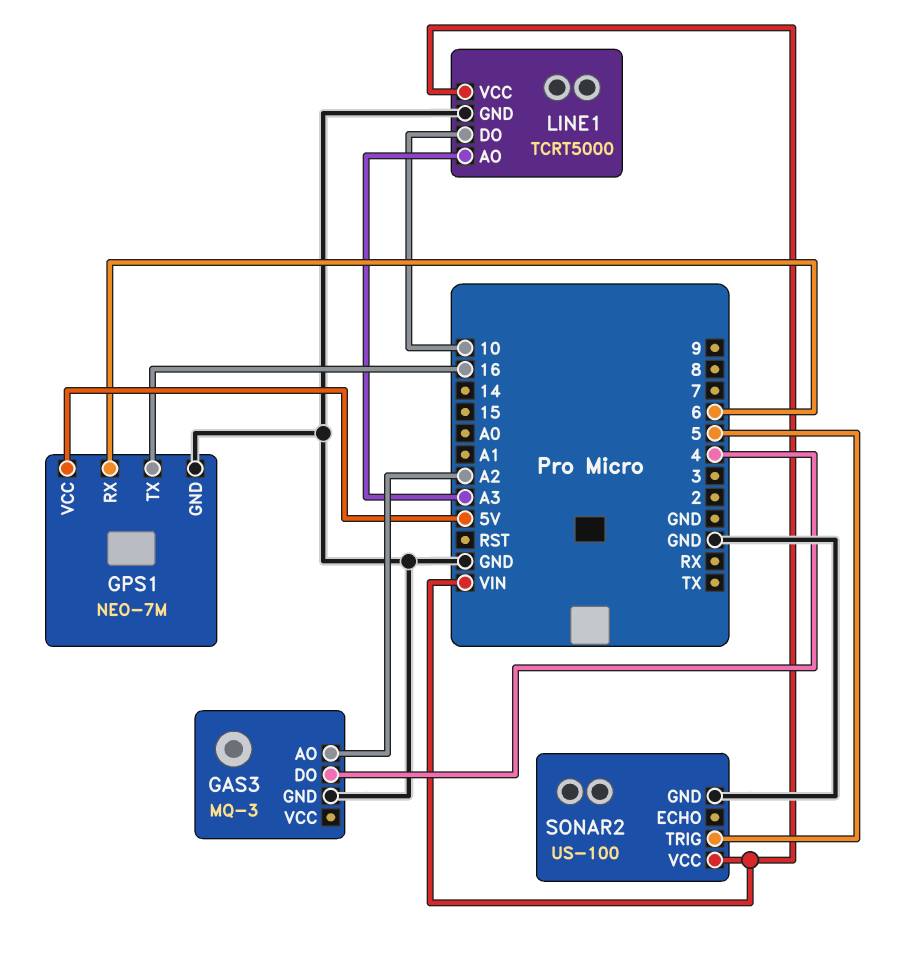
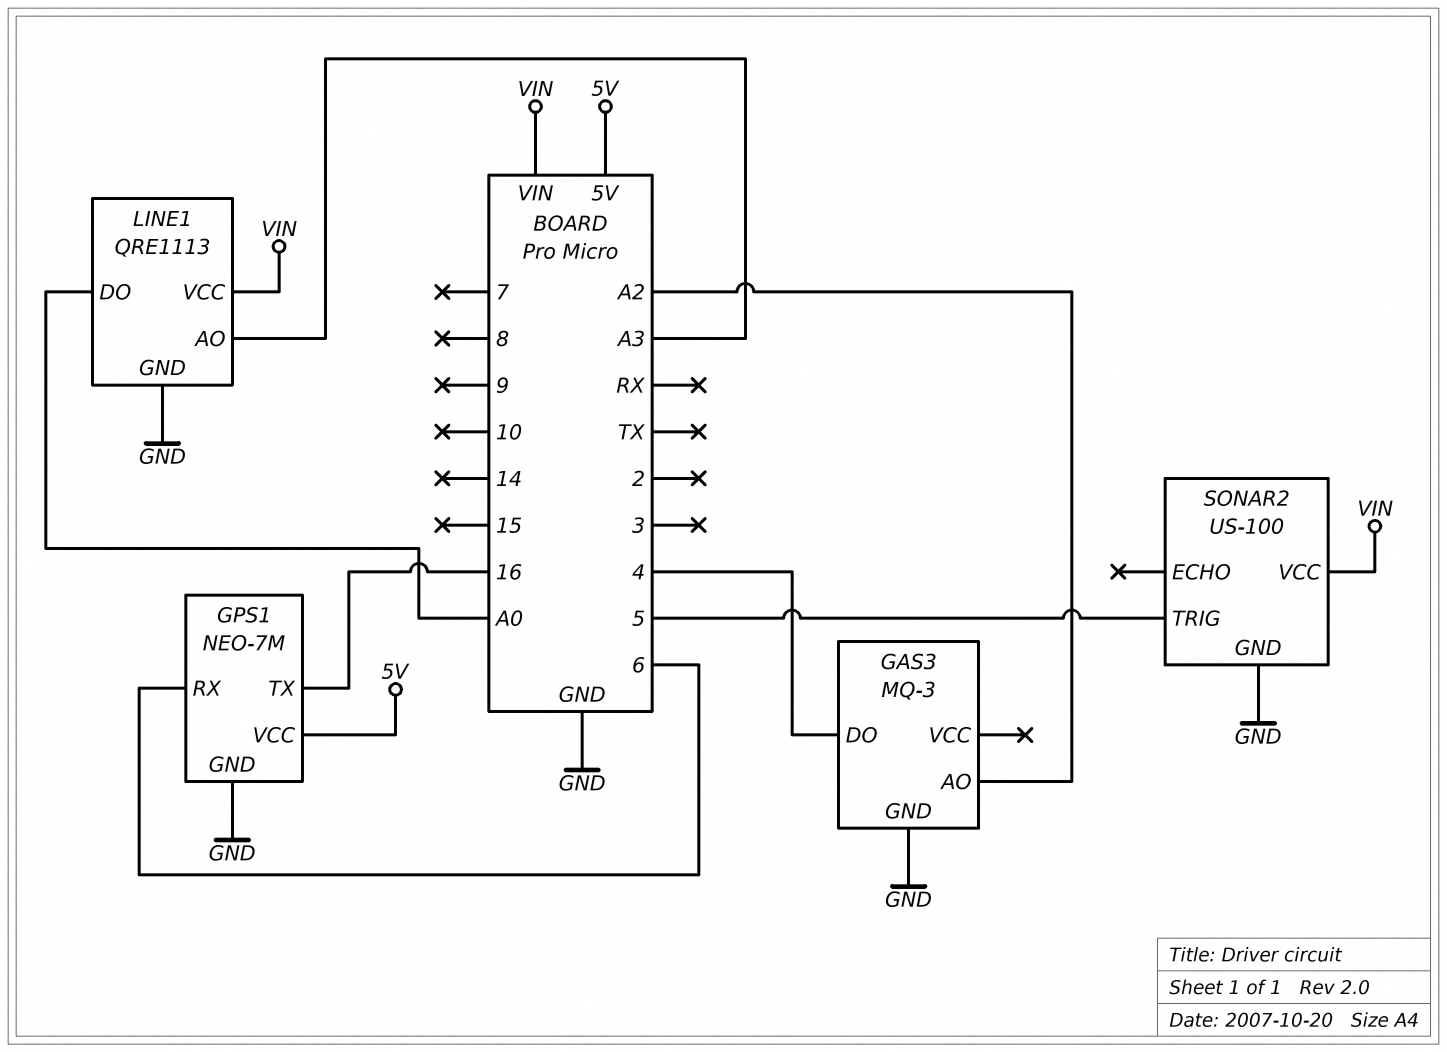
LINE1: TCRT5000 -> QRE1113
LINE1 pin DO: 10 -> A0

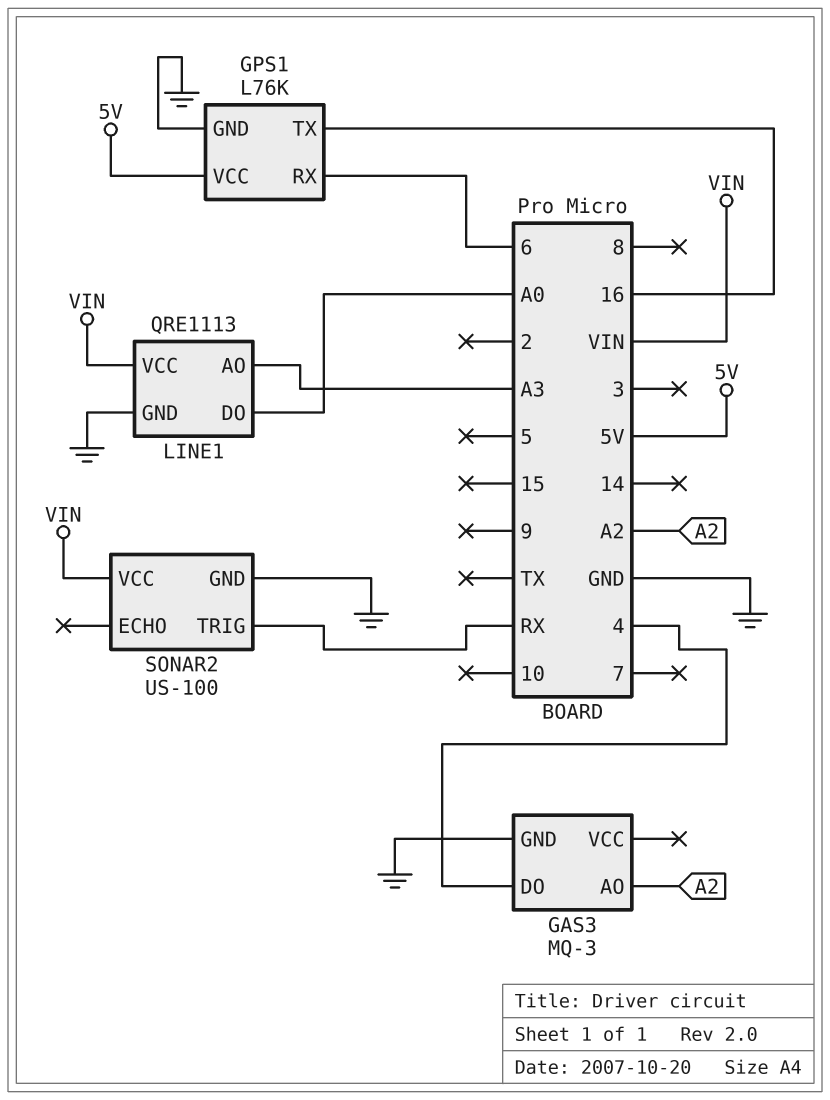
GPS1: NEO-7M -> L76K
SONAR2 pin TRIG: 5 -> RX

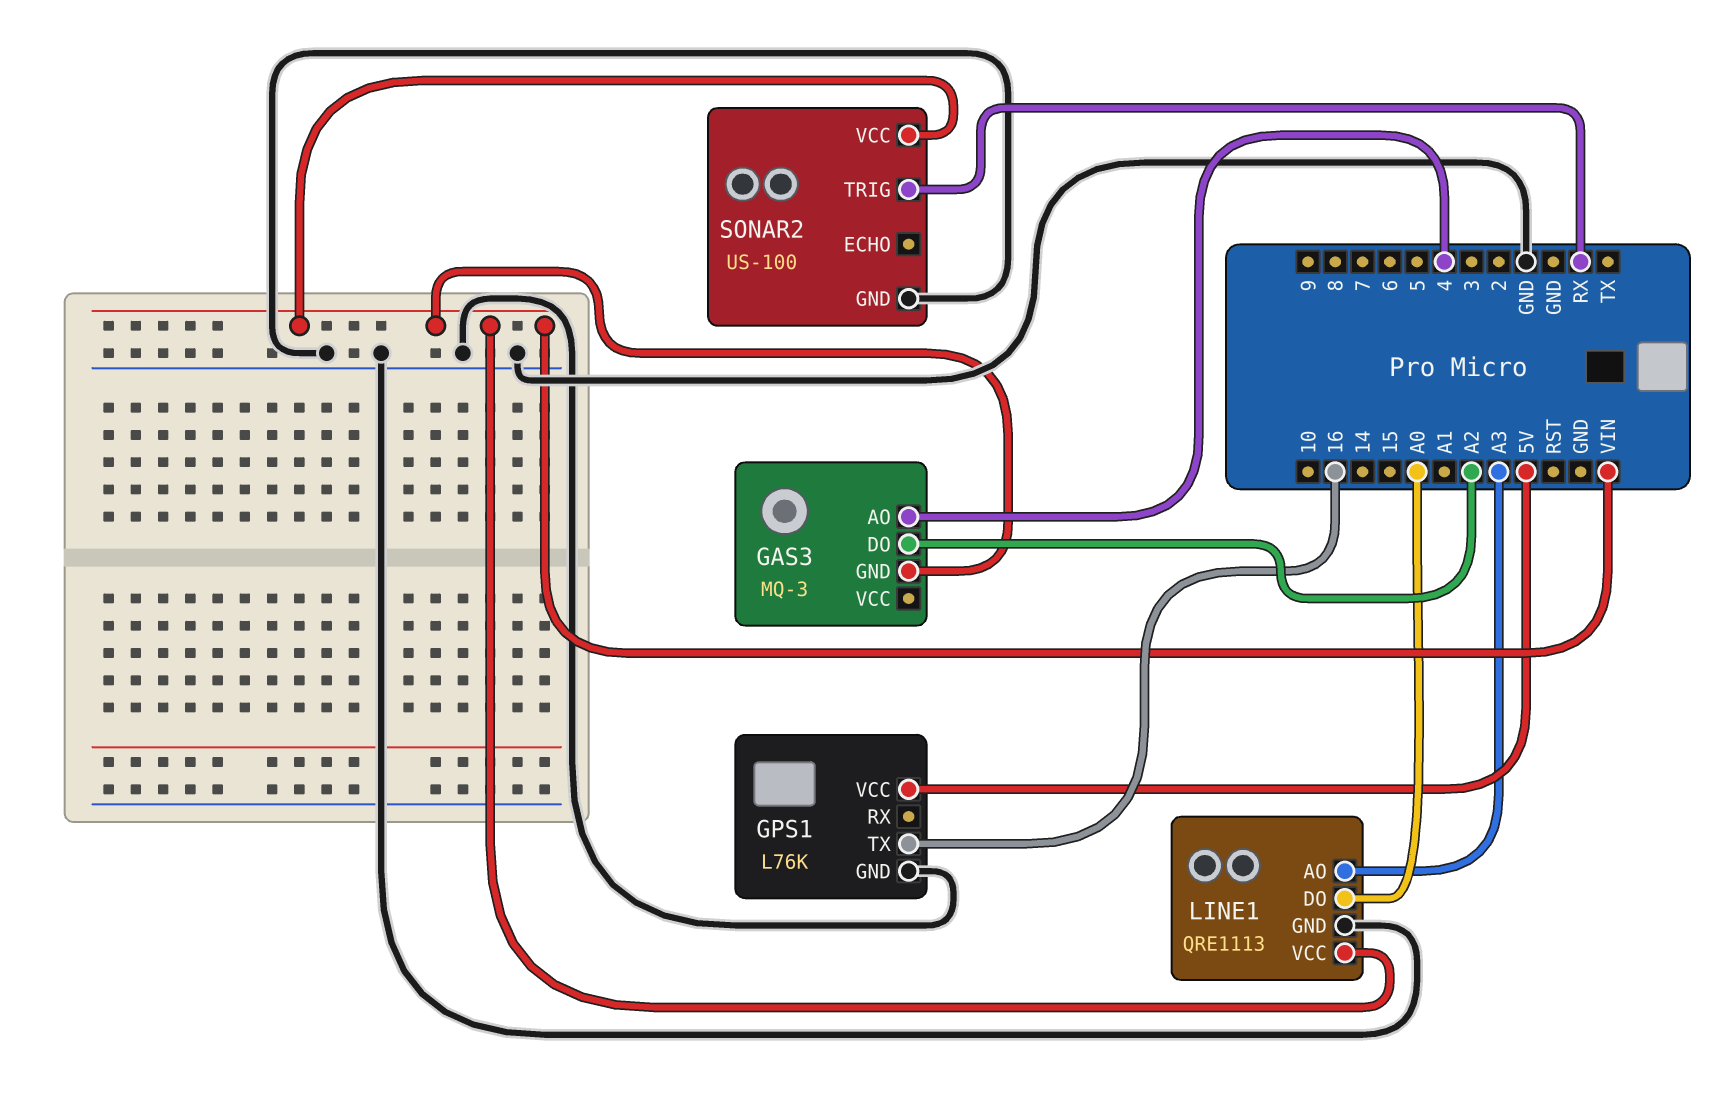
GAS3 pin AO: A2 -> 4
GAS3 pin DO: 4 -> A2
GAS3 pin GND: GND -> VIN
GPS1 pin RX: 6 -> none

